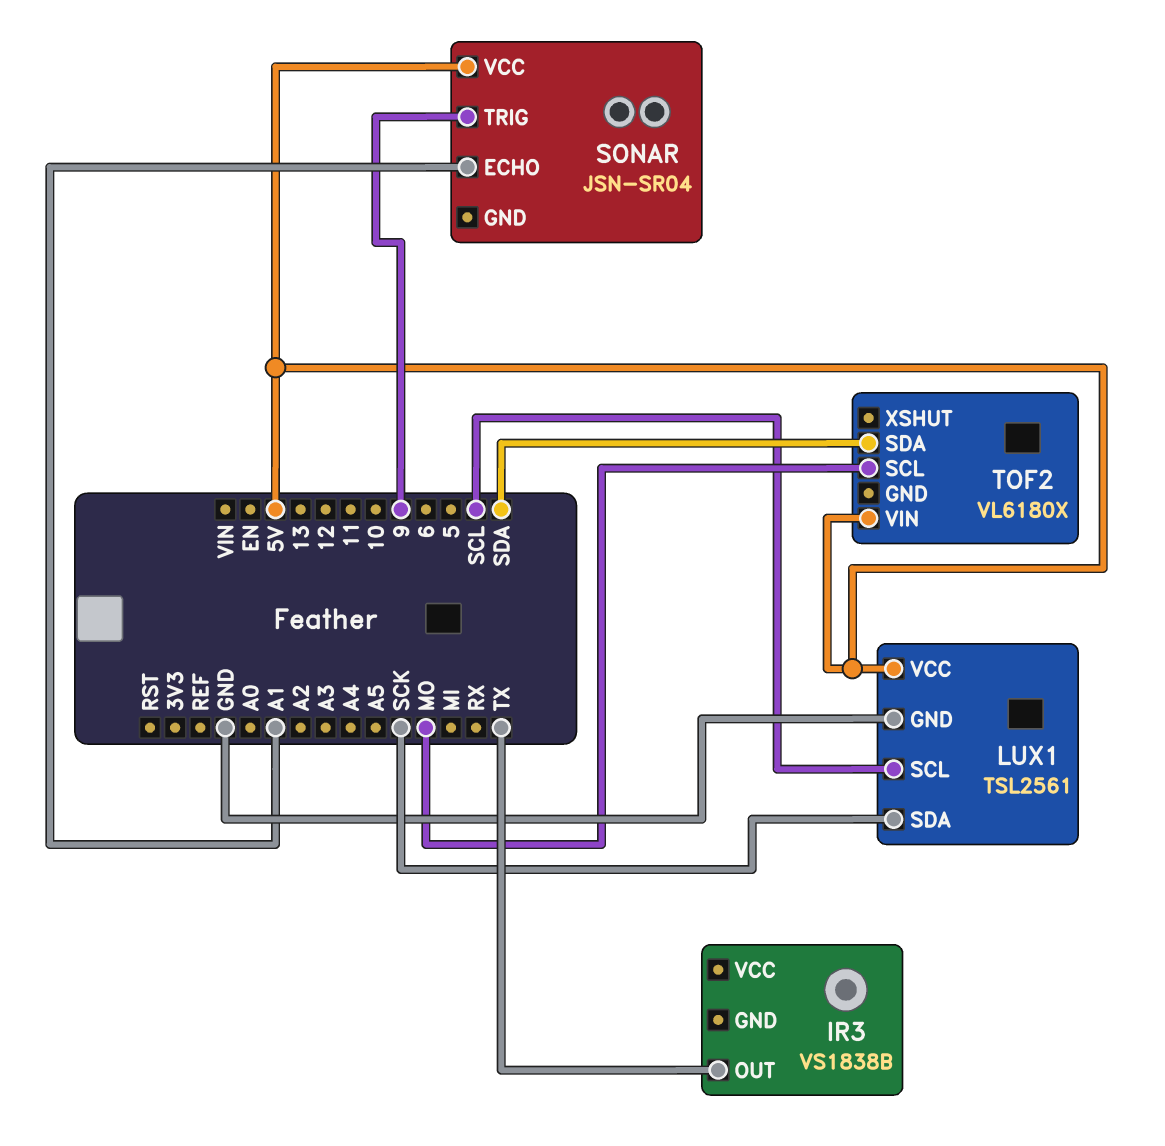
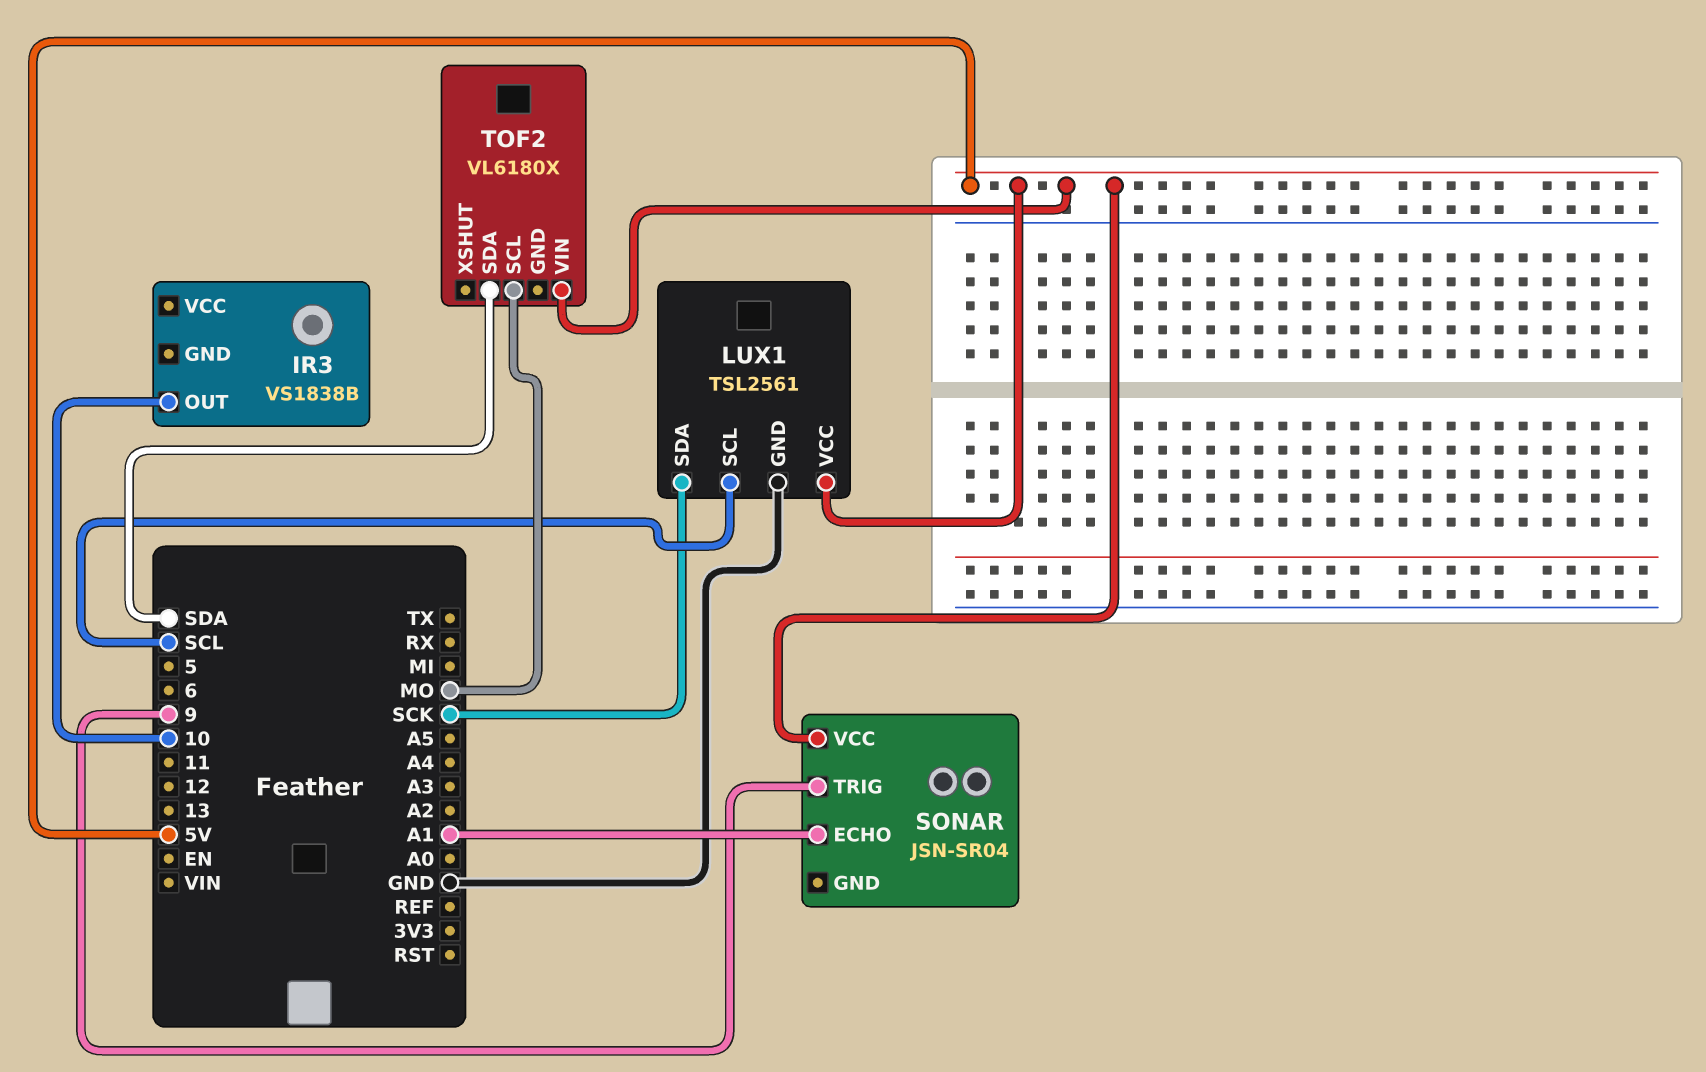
IR3 pin OUT: TX -> 10

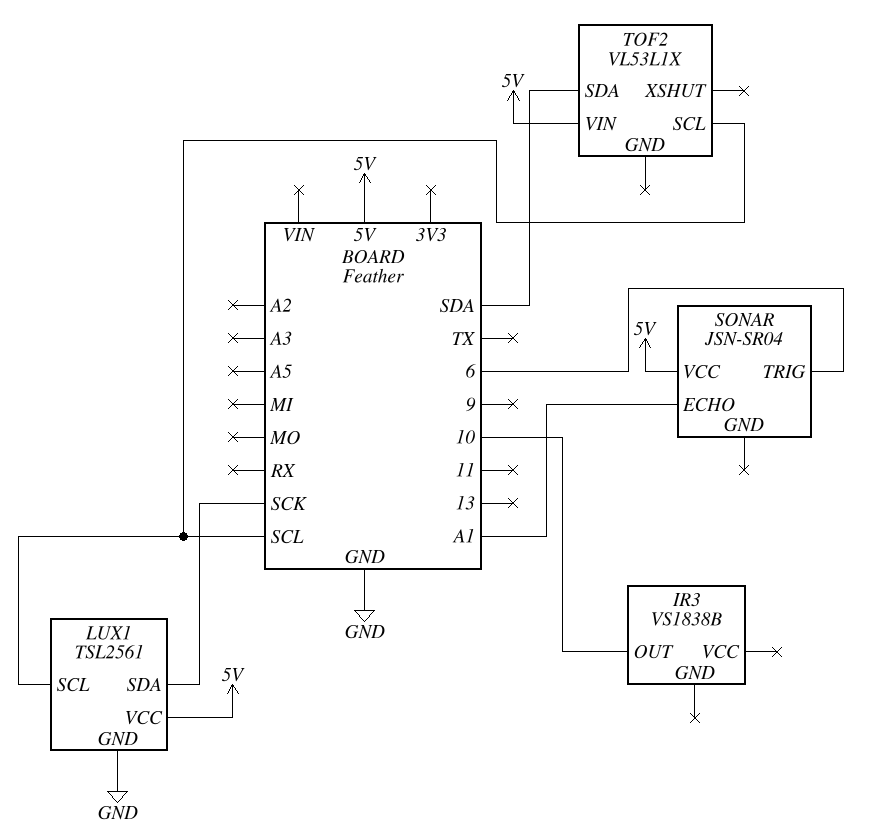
SONAR pin TRIG: 9 -> 6
TOF2: VL6180X -> VL53L1X
TOF2 pin SCL: MO -> SCL

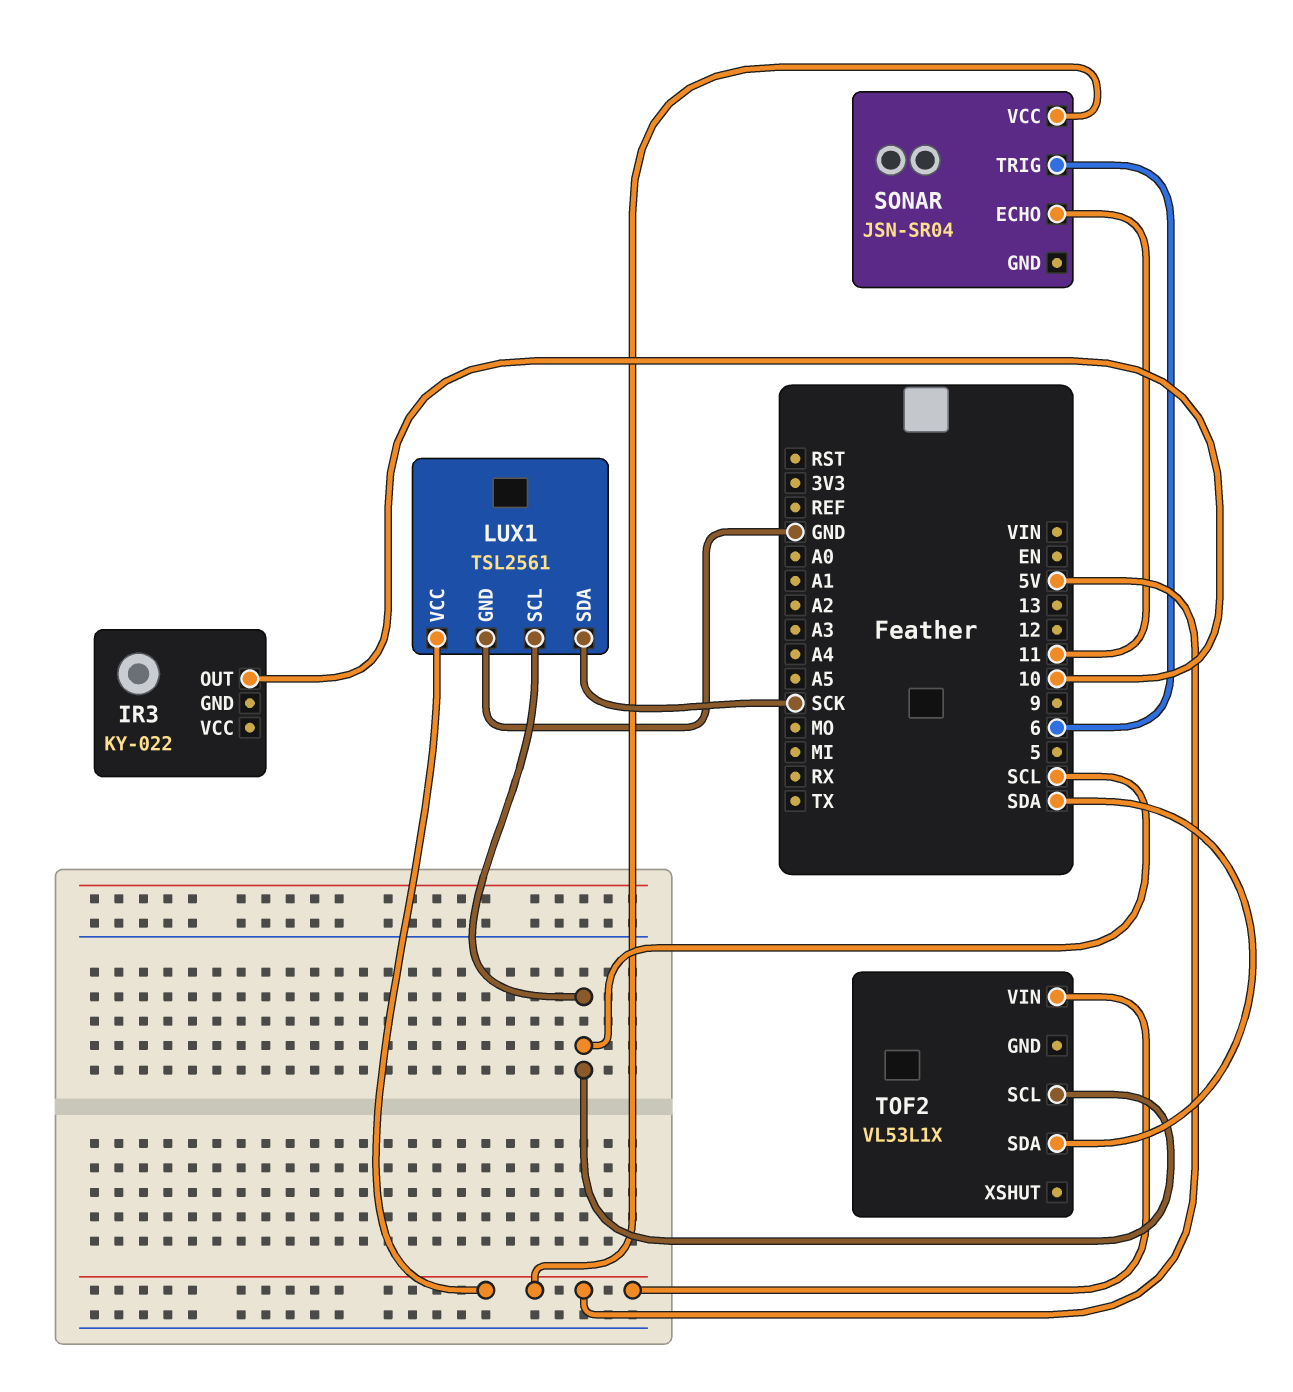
IR3: VS1838B -> KY-022
SONAR pin ECHO: A1 -> 11

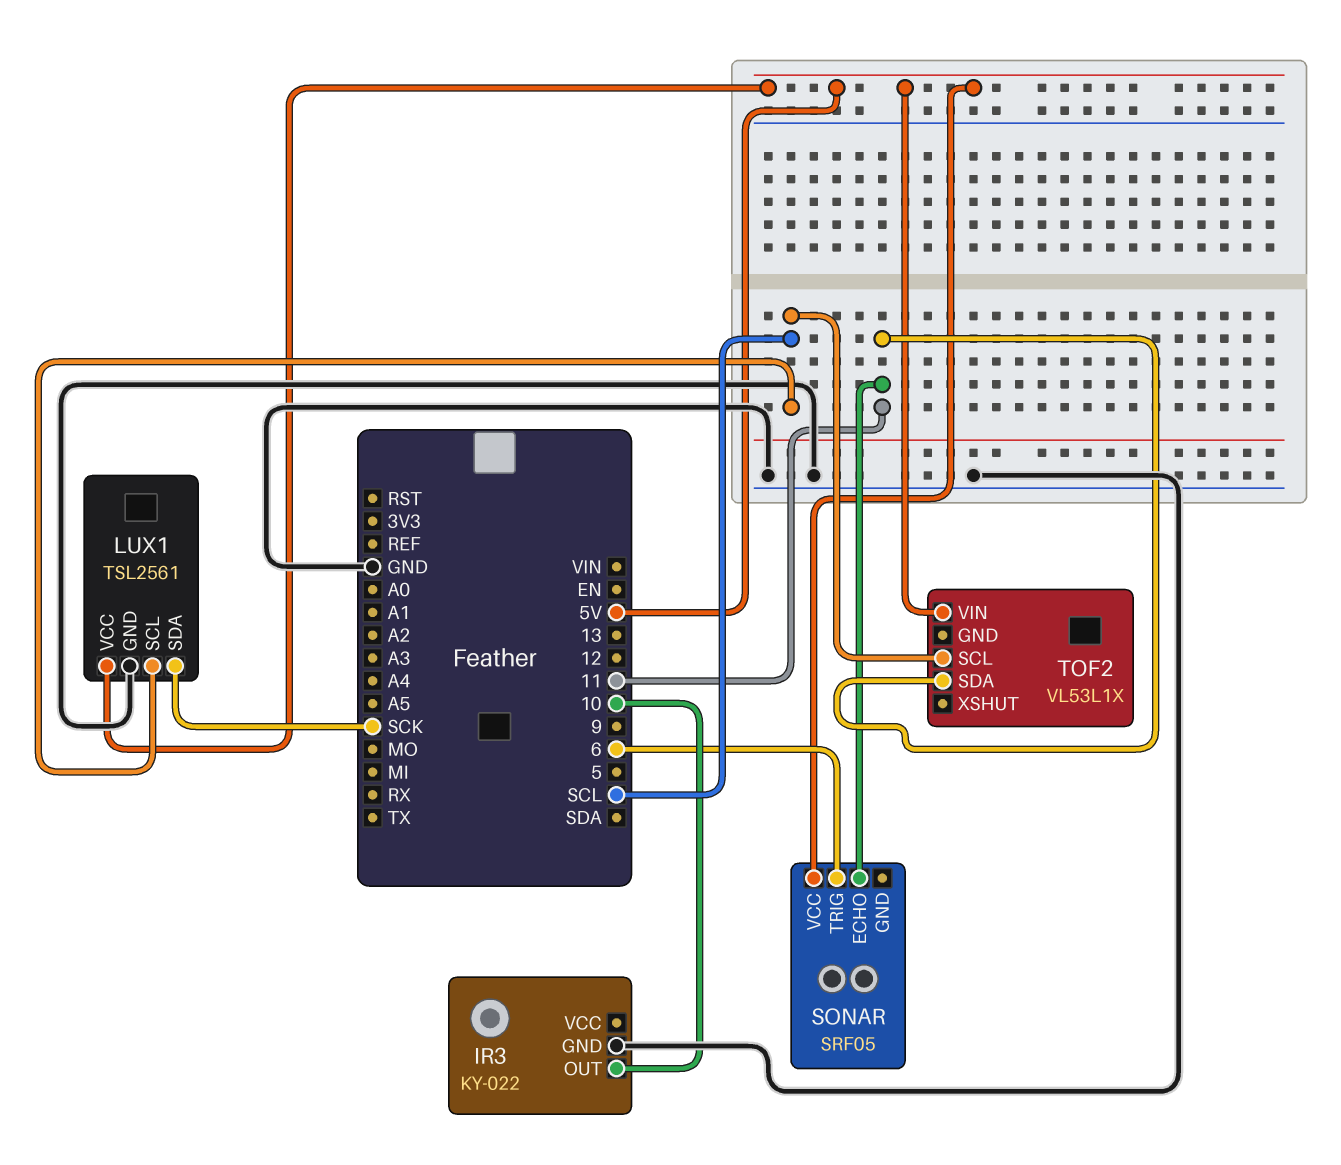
IR3 pin GND: none -> GND
SONAR: JSN-SR04 -> SRF05
TOF2 pin SDA: SDA -> 11

